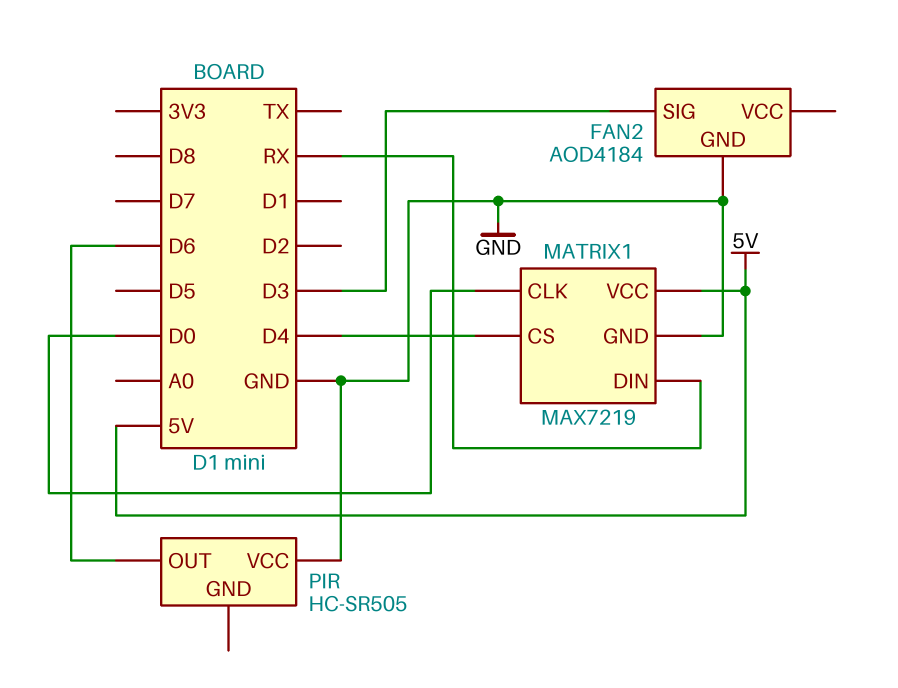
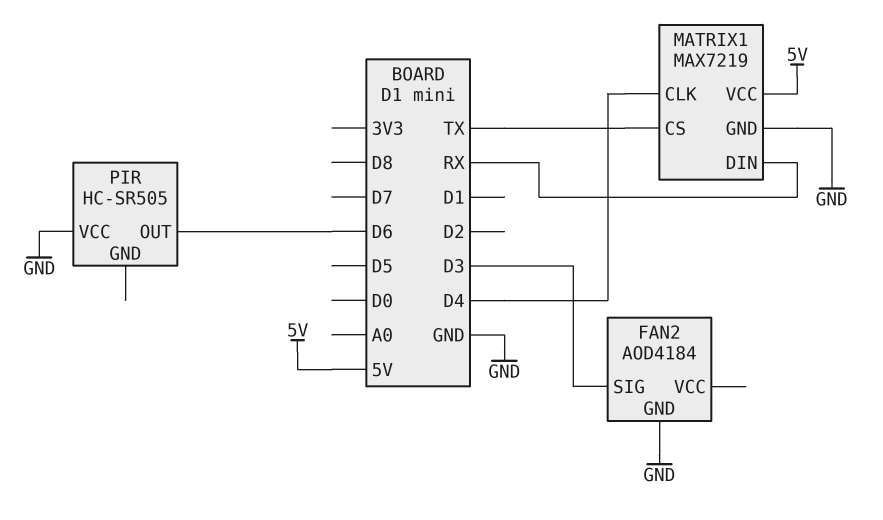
MATRIX1 pin CLK: D0 -> D4
MATRIX1 pin CS: D4 -> TX

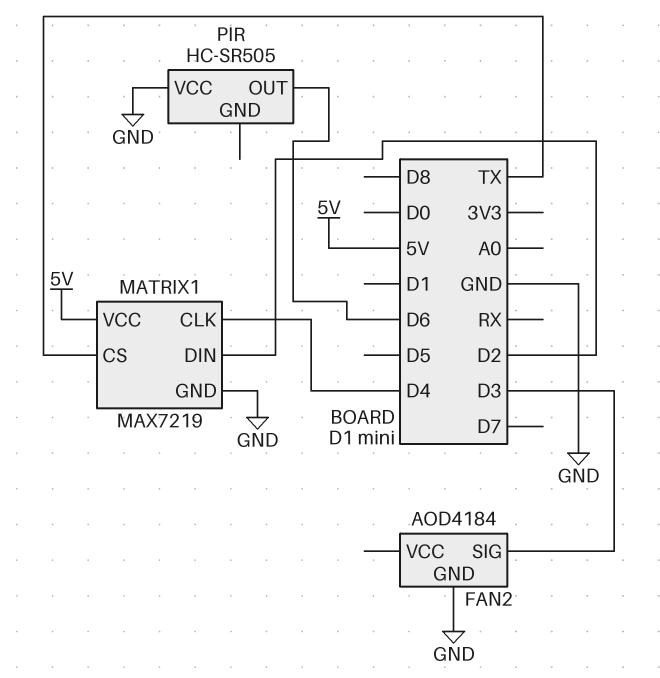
MATRIX1 pin DIN: RX -> D2

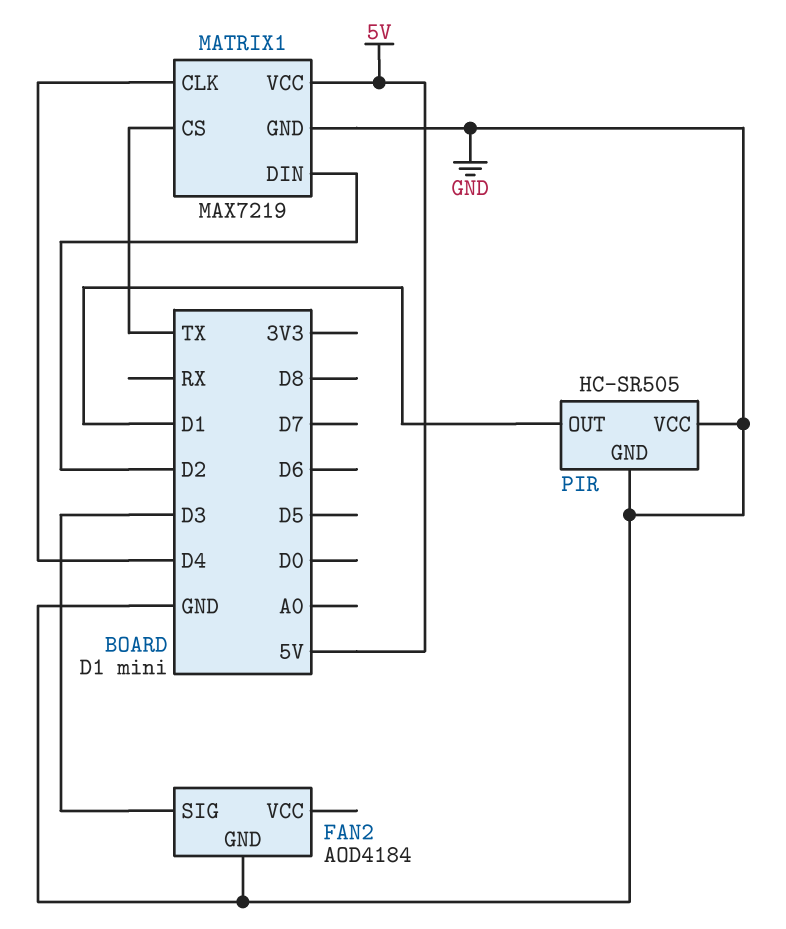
PIR pin GND: none -> GND
PIR pin OUT: D6 -> D1

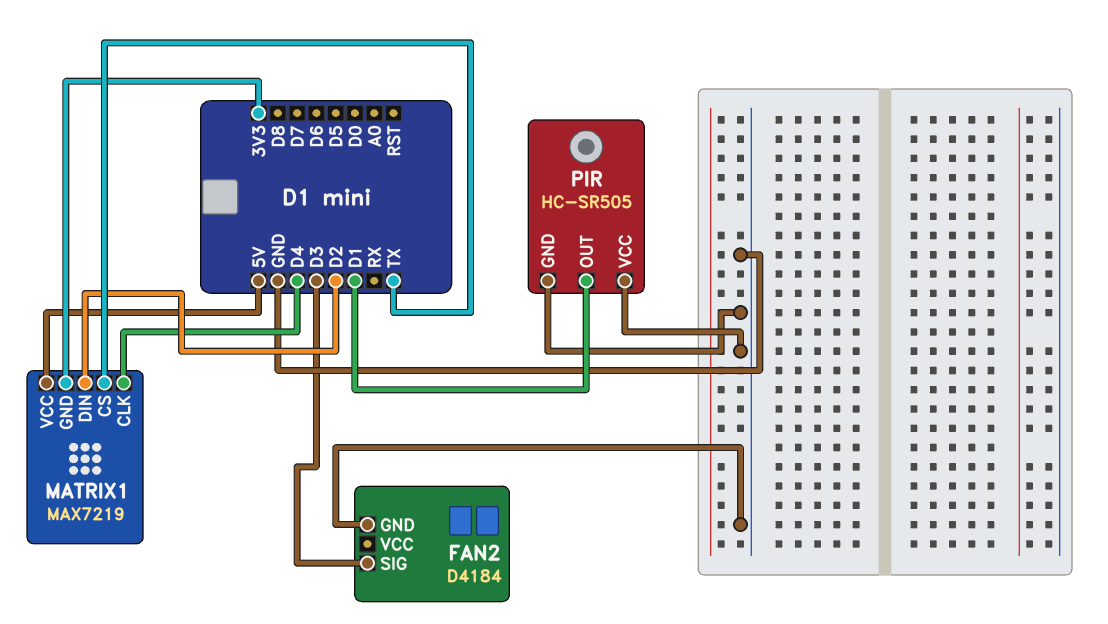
FAN2: AOD4184 -> D4184
MATRIX1 pin GND: GND -> 3V3

